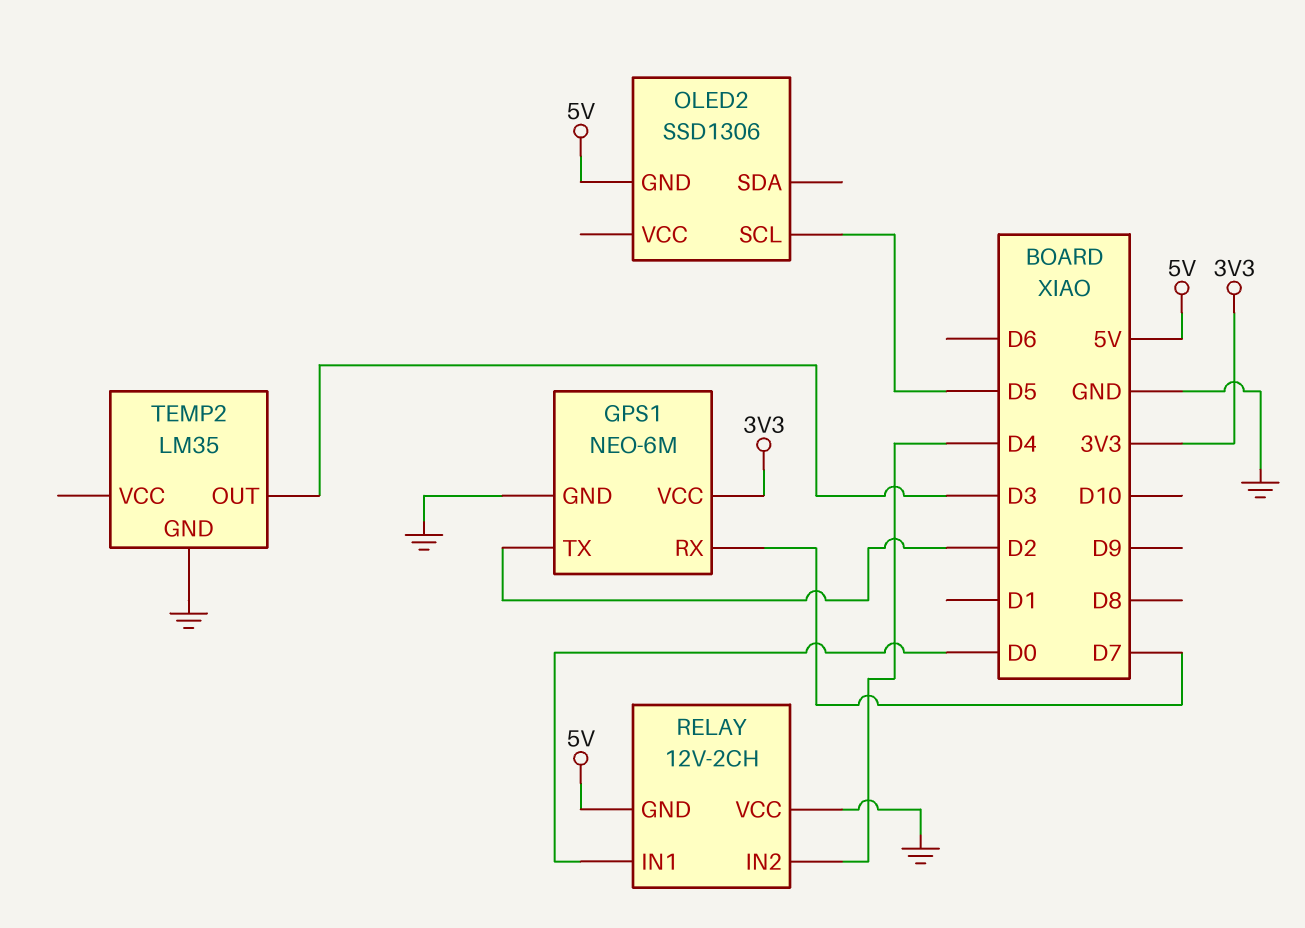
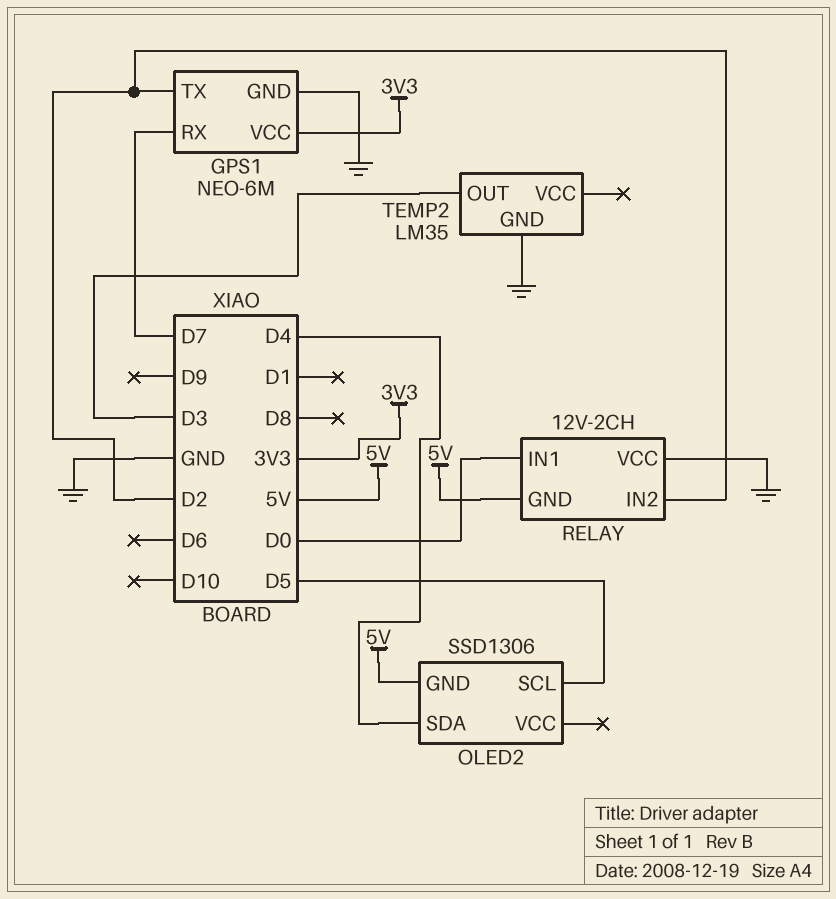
OLED2 pin SDA: none -> D4
RELAY pin IN2: D4 -> D2

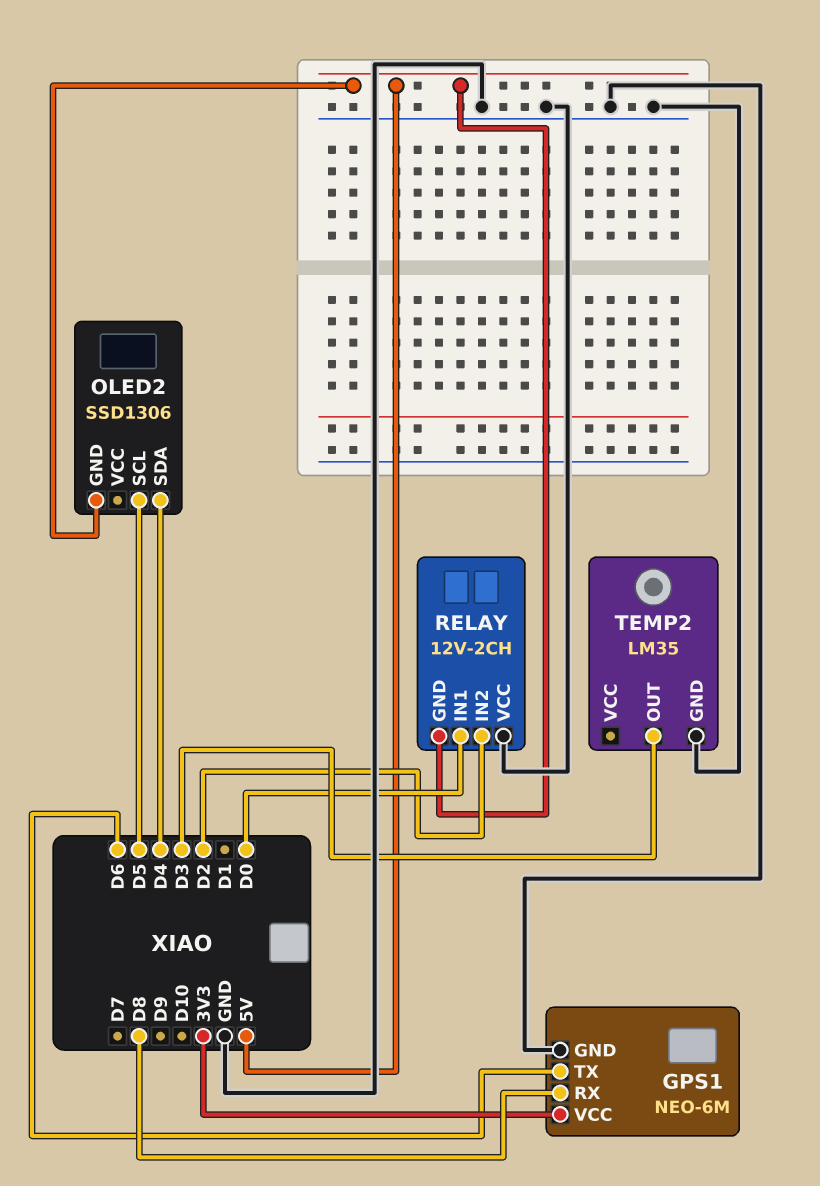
GPS1 pin RX: D7 -> D8
GPS1 pin TX: D2 -> D6

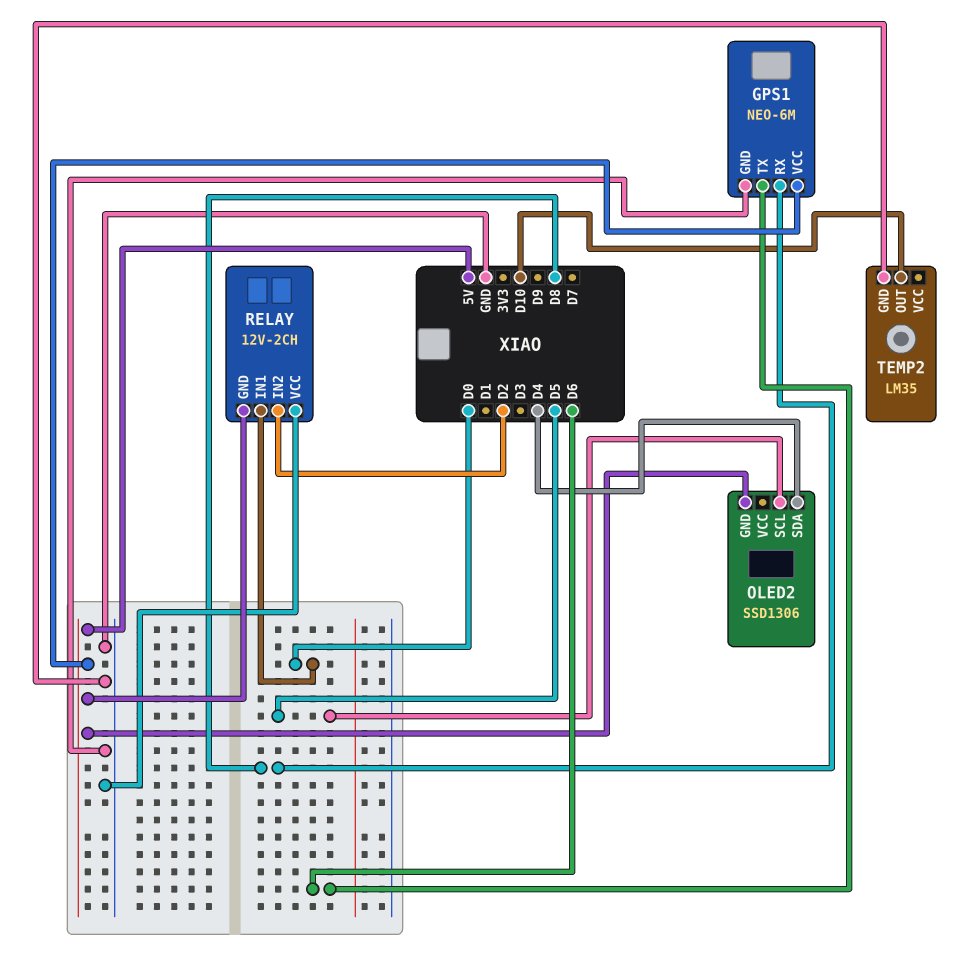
GPS1 pin VCC: 3V3 -> 5V
TEMP2 pin OUT: D3 -> D10

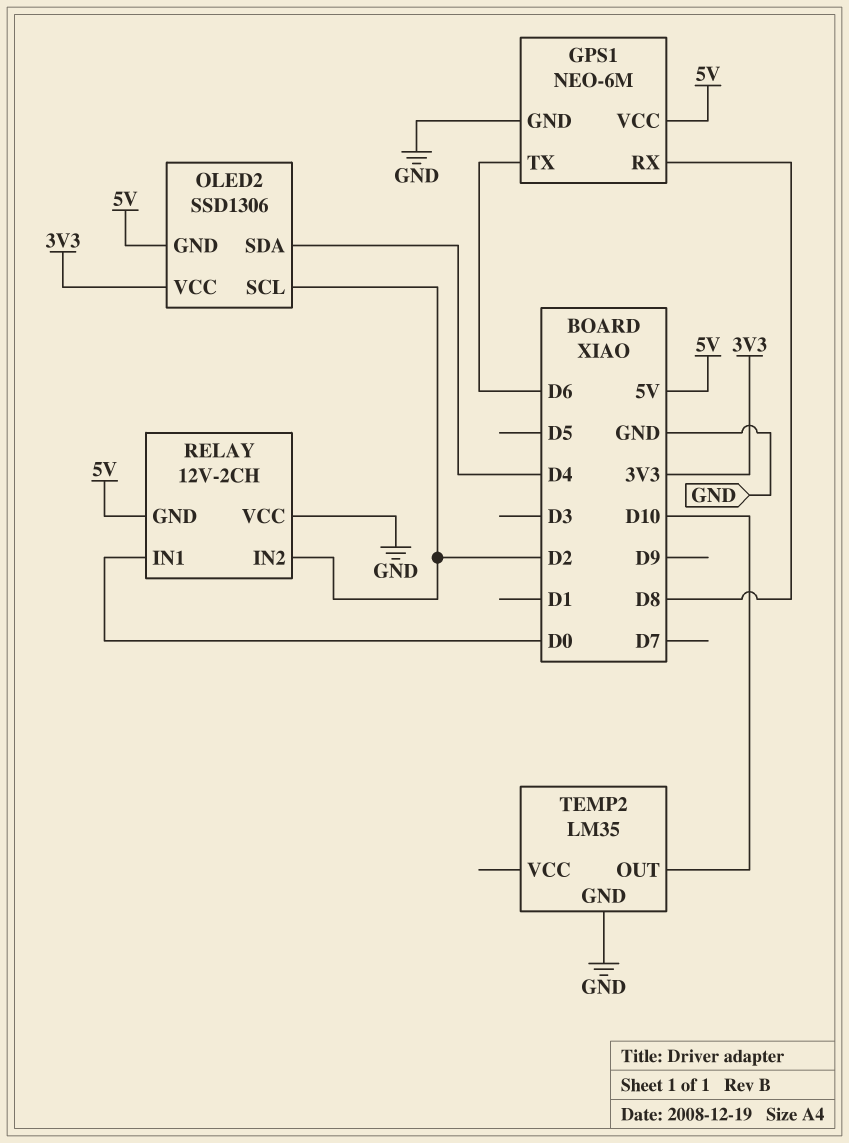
OLED2 pin SCL: D5 -> D2
OLED2 pin VCC: none -> 3V3

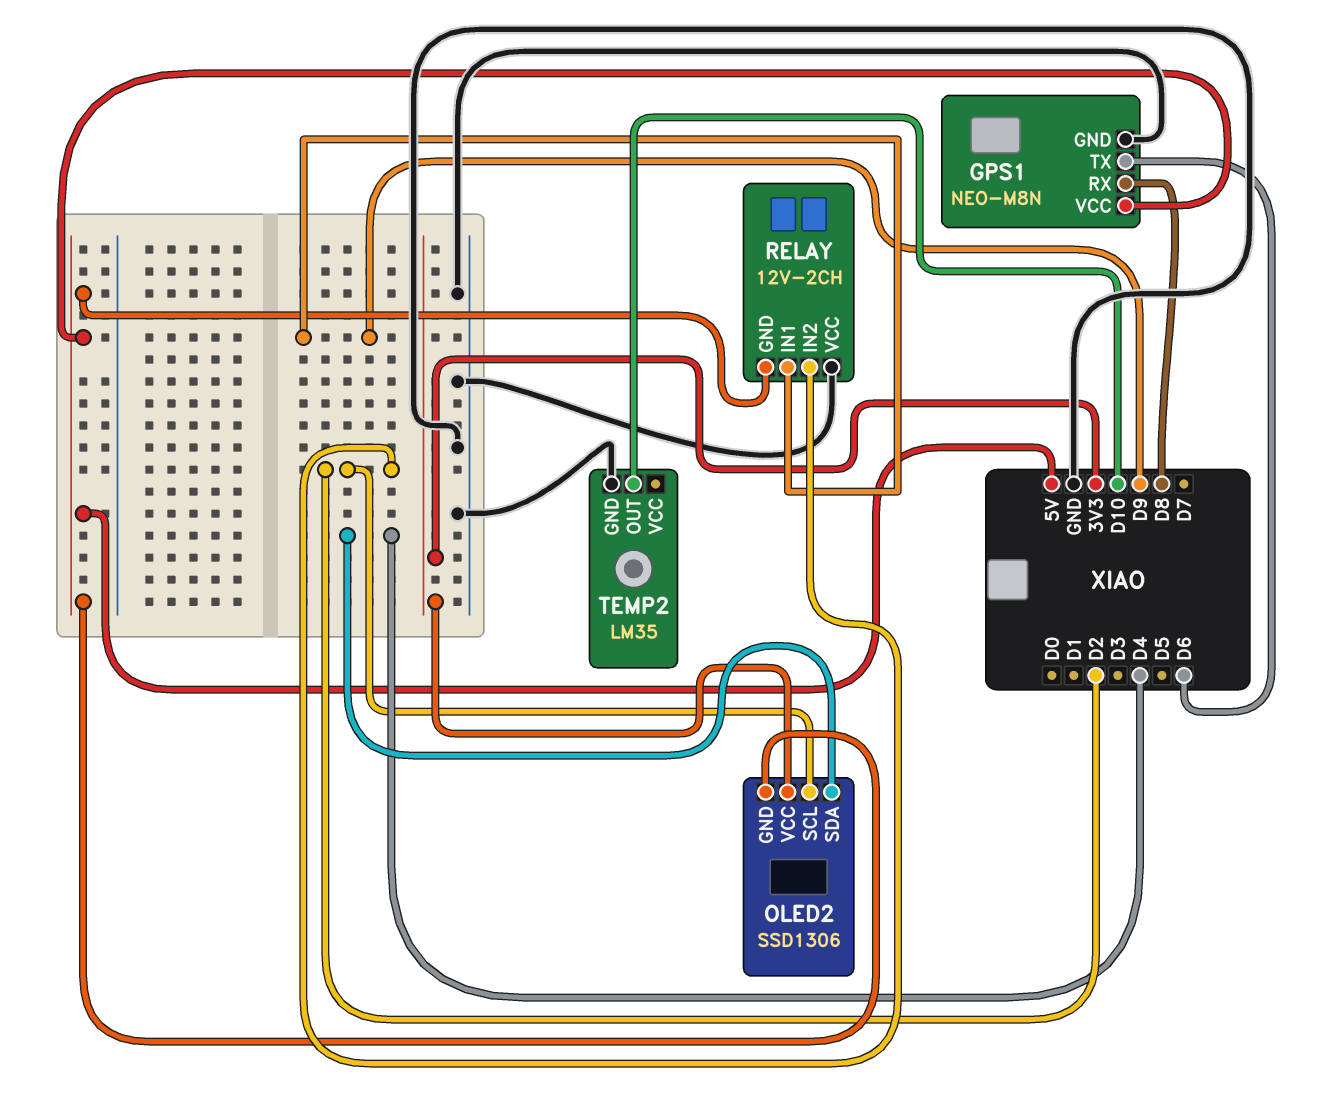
GPS1: NEO-6M -> NEO-M8N
RELAY pin IN1: D0 -> D9

